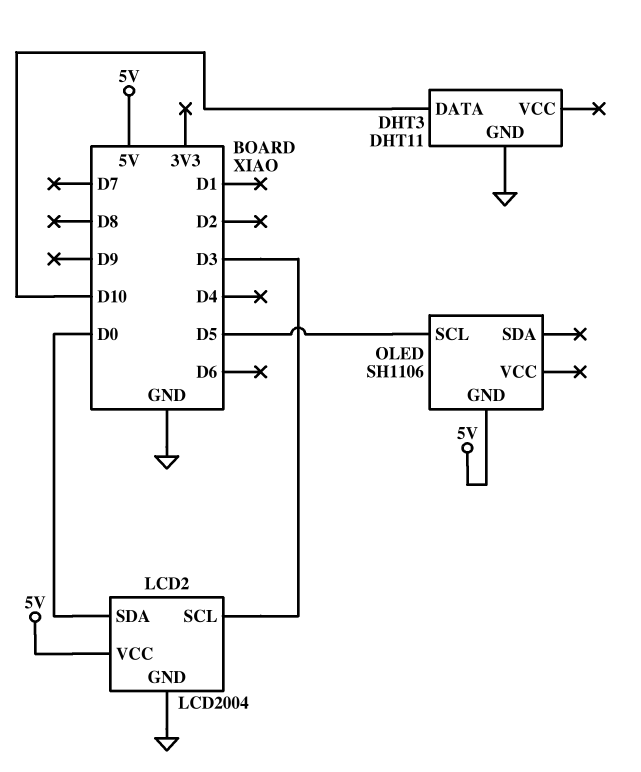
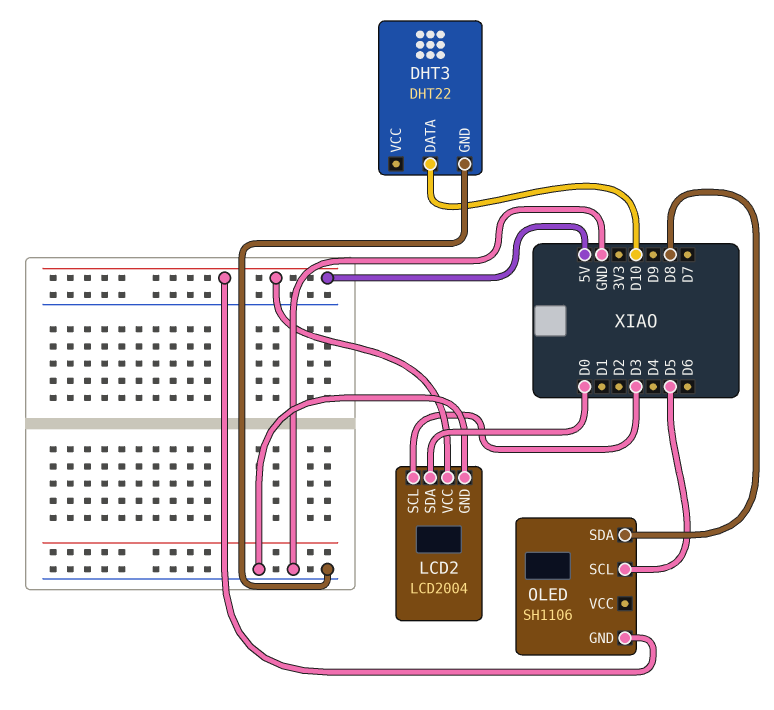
DHT3: DHT11 -> DHT22
OLED pin SDA: none -> D8

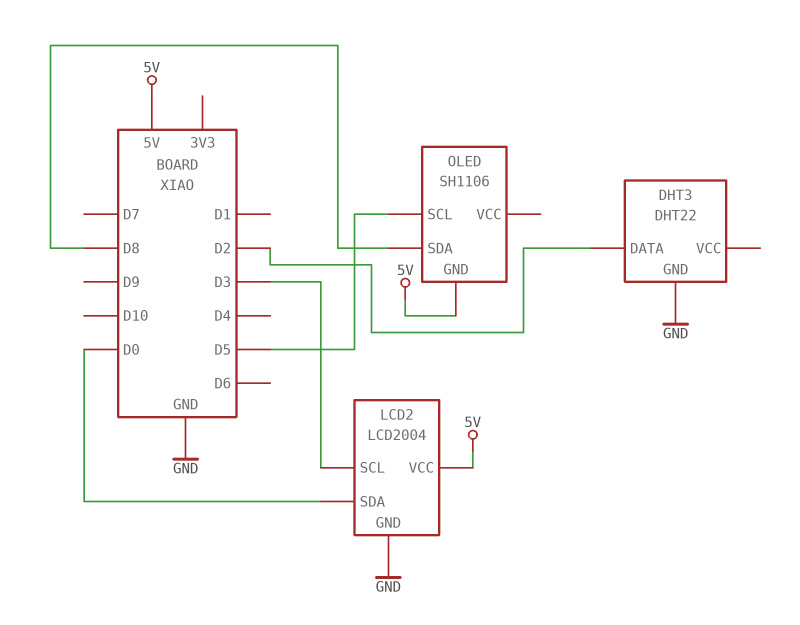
DHT3 pin DATA: D10 -> D2

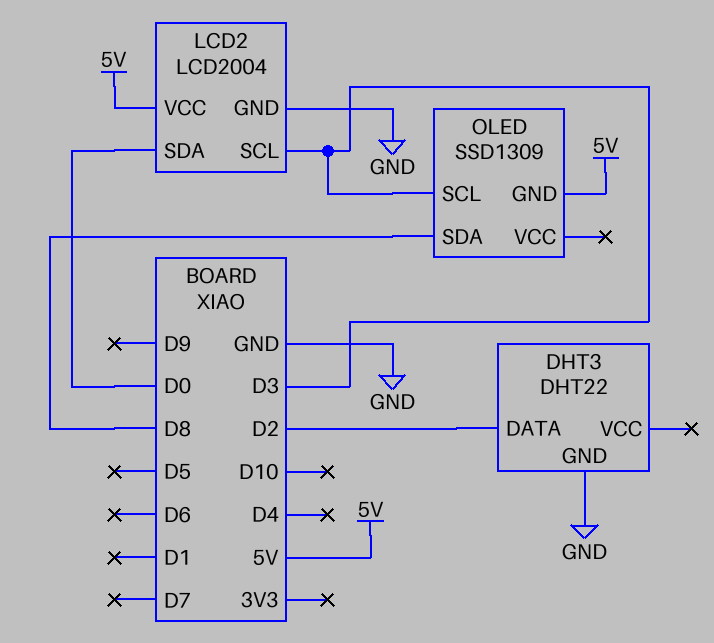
OLED: SH1106 -> SSD1309
OLED pin SCL: D5 -> D3

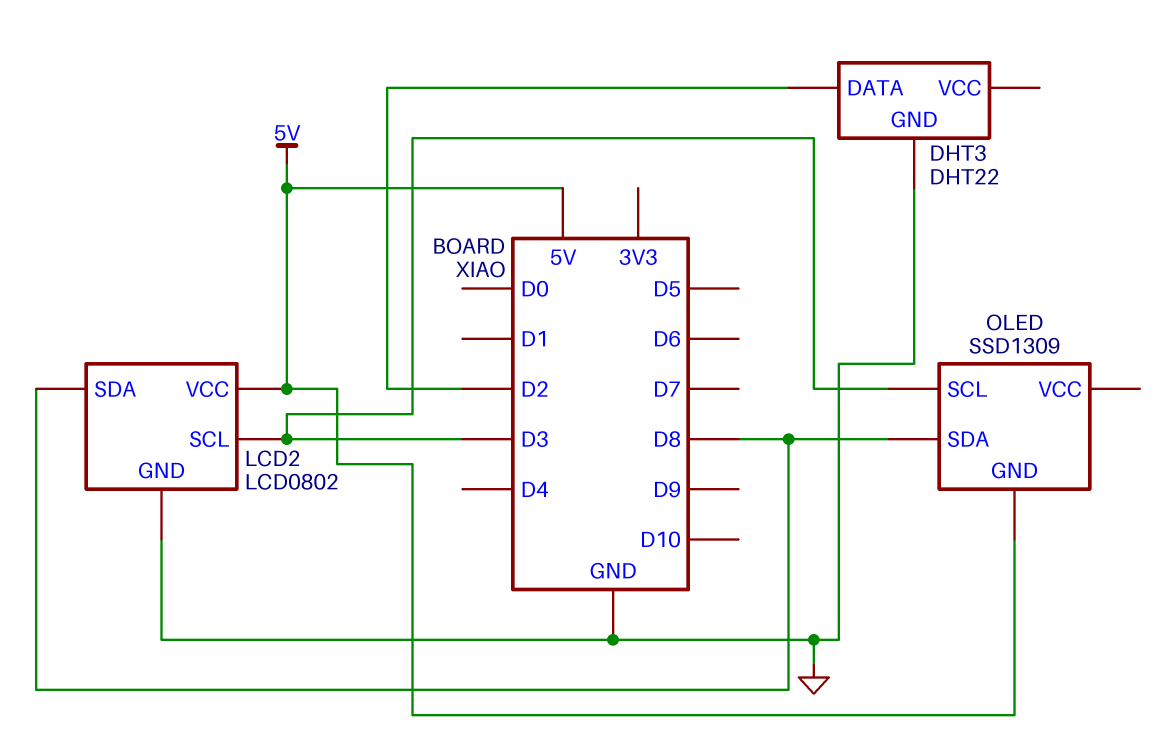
LCD2: LCD2004 -> LCD0802
LCD2 pin SDA: D0 -> D8

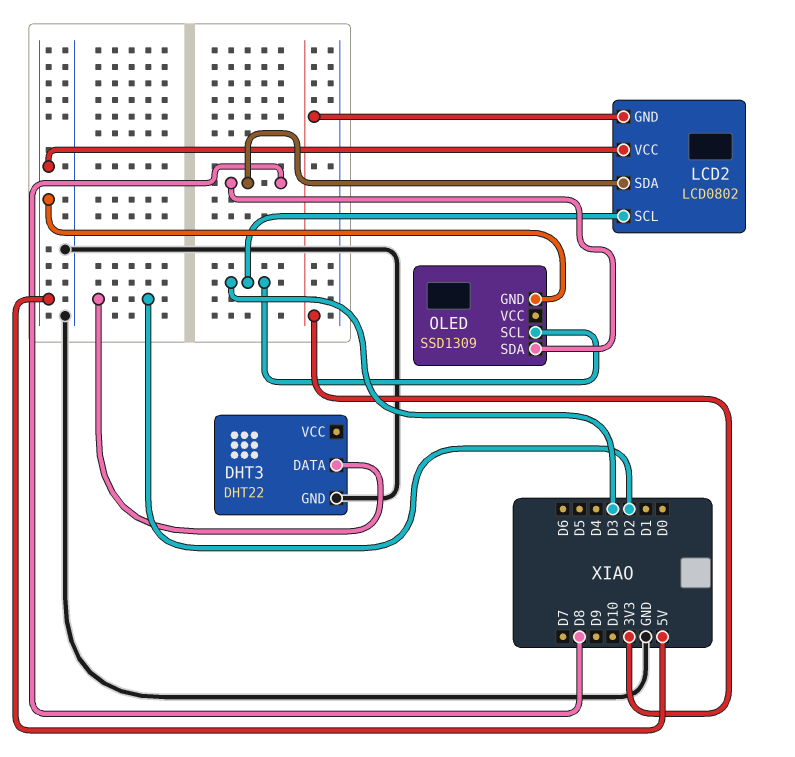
LCD2 pin GND: GND -> 3V3

